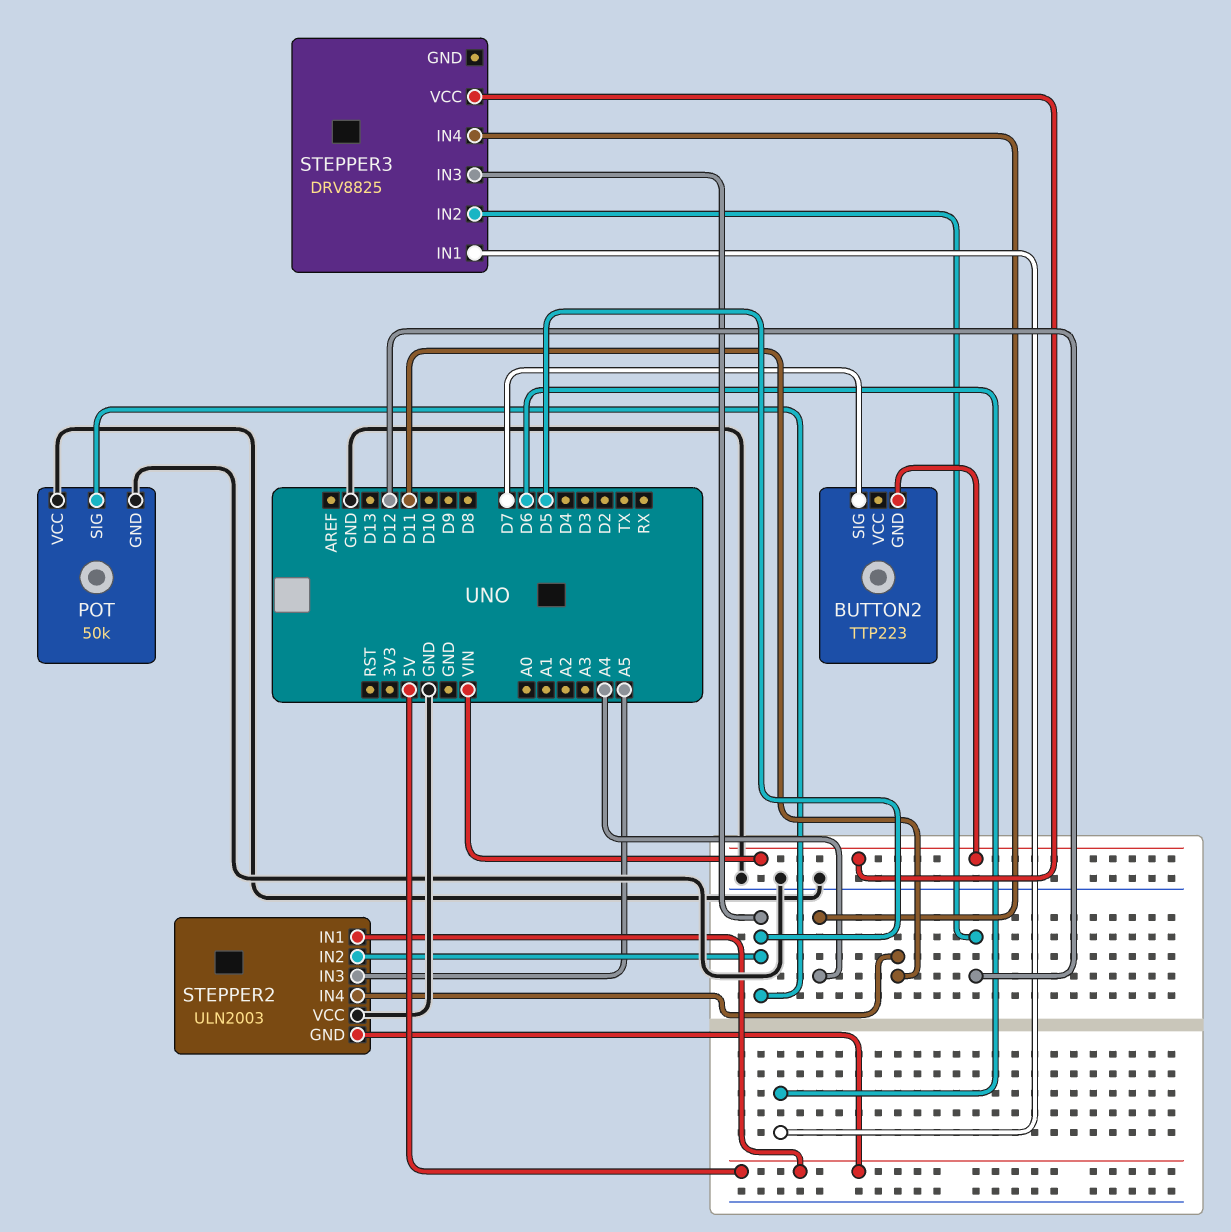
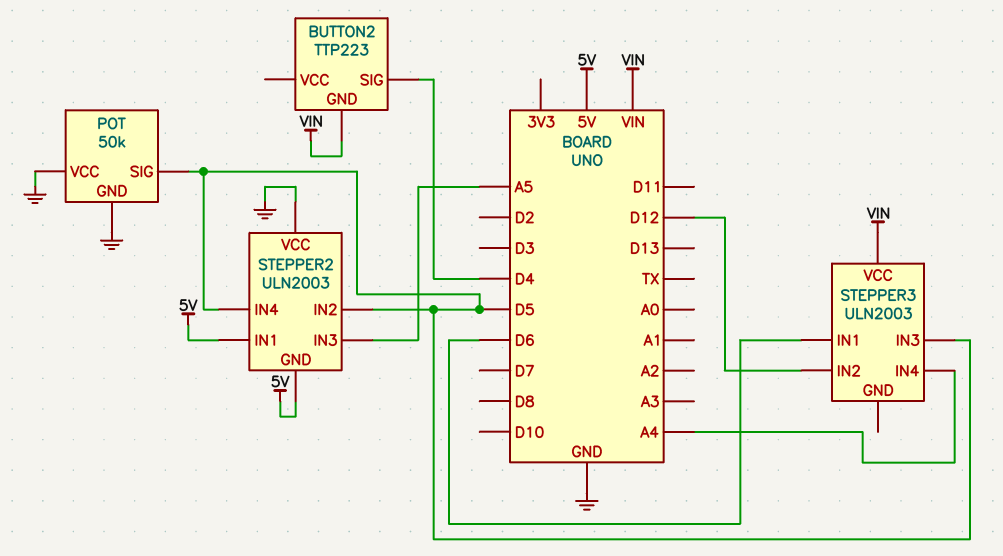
BUTTON2 pin SIG: D7 -> D4
STEPPER2 pin IN4: D11 -> D5
STEPPER3: DRV8825 -> ULN2003

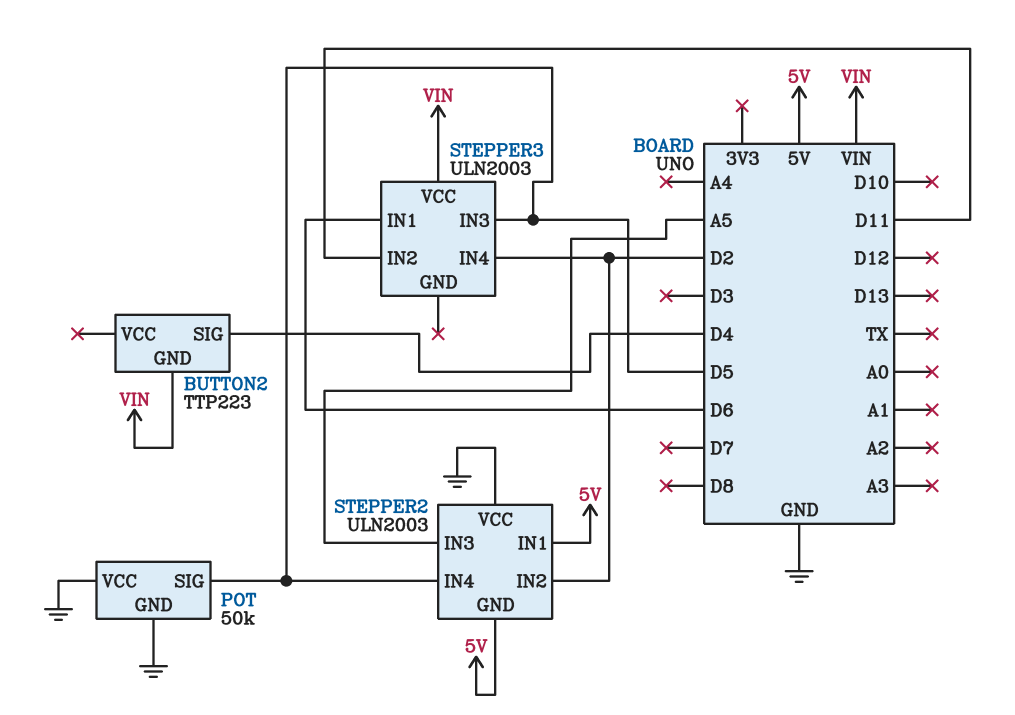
STEPPER2 pin IN2: D5 -> D2
STEPPER3 pin IN2: D12 -> D11
STEPPER3 pin IN4: A4 -> D2

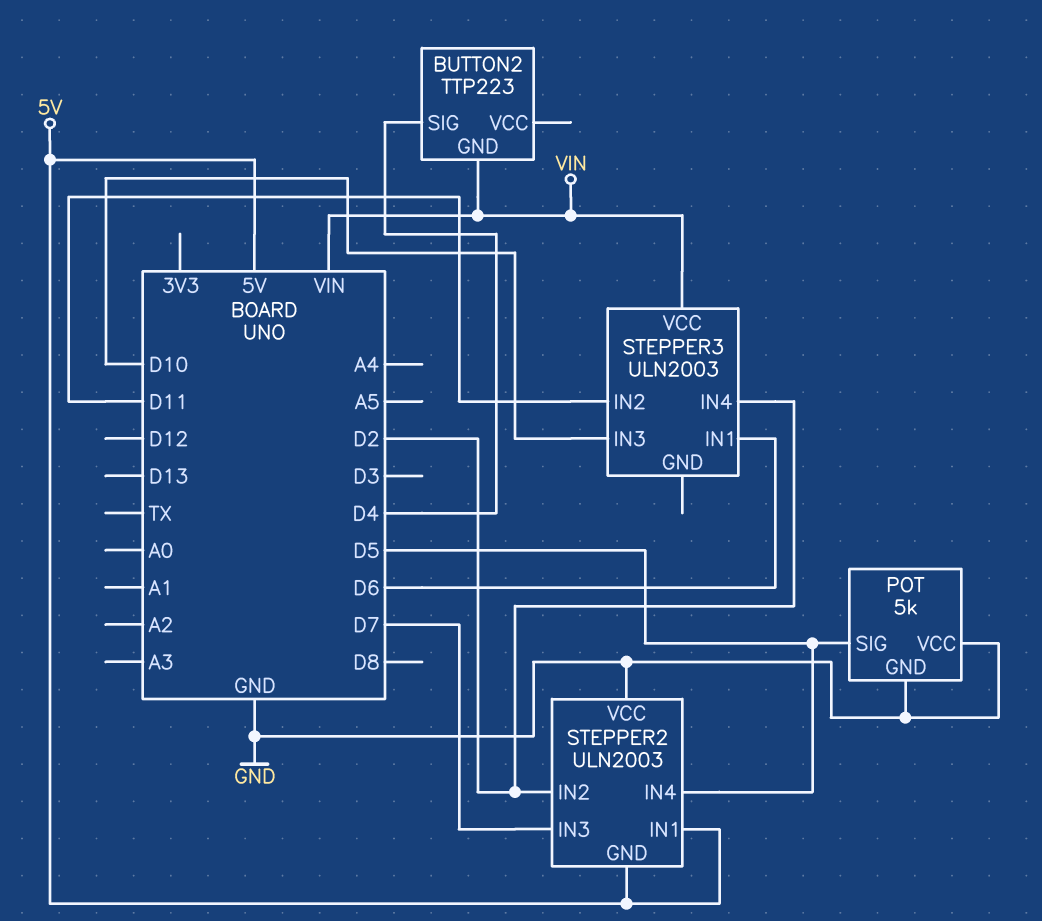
POT: 50k -> 5k
STEPPER2 pin IN3: A5 -> D7
STEPPER3 pin IN3: D5 -> D10

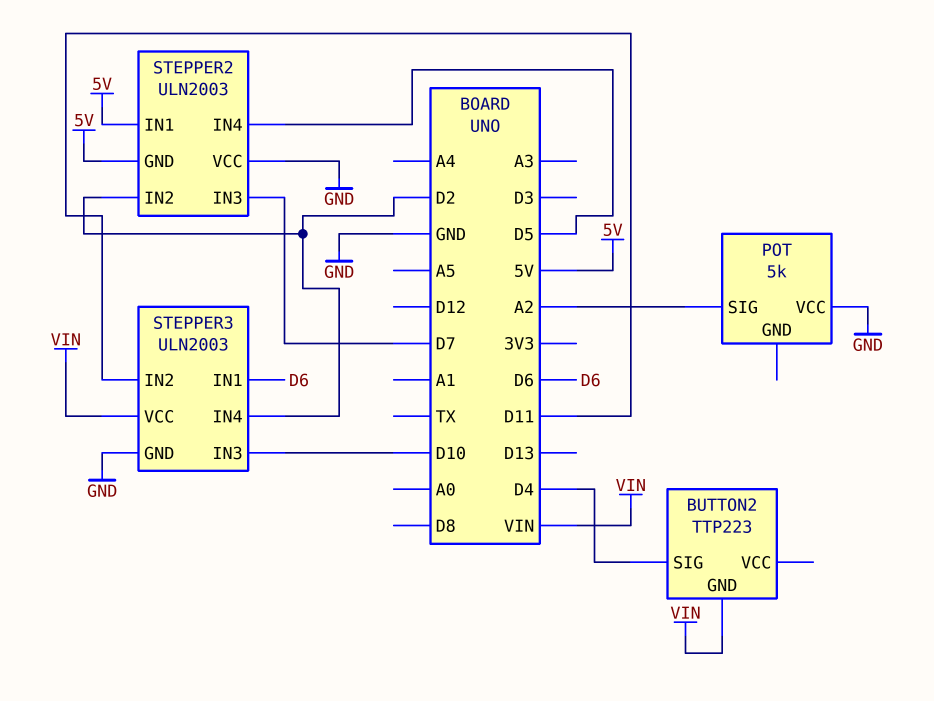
POT pin GND: GND -> none
POT pin SIG: D5 -> A2
STEPPER3 pin GND: none -> GND

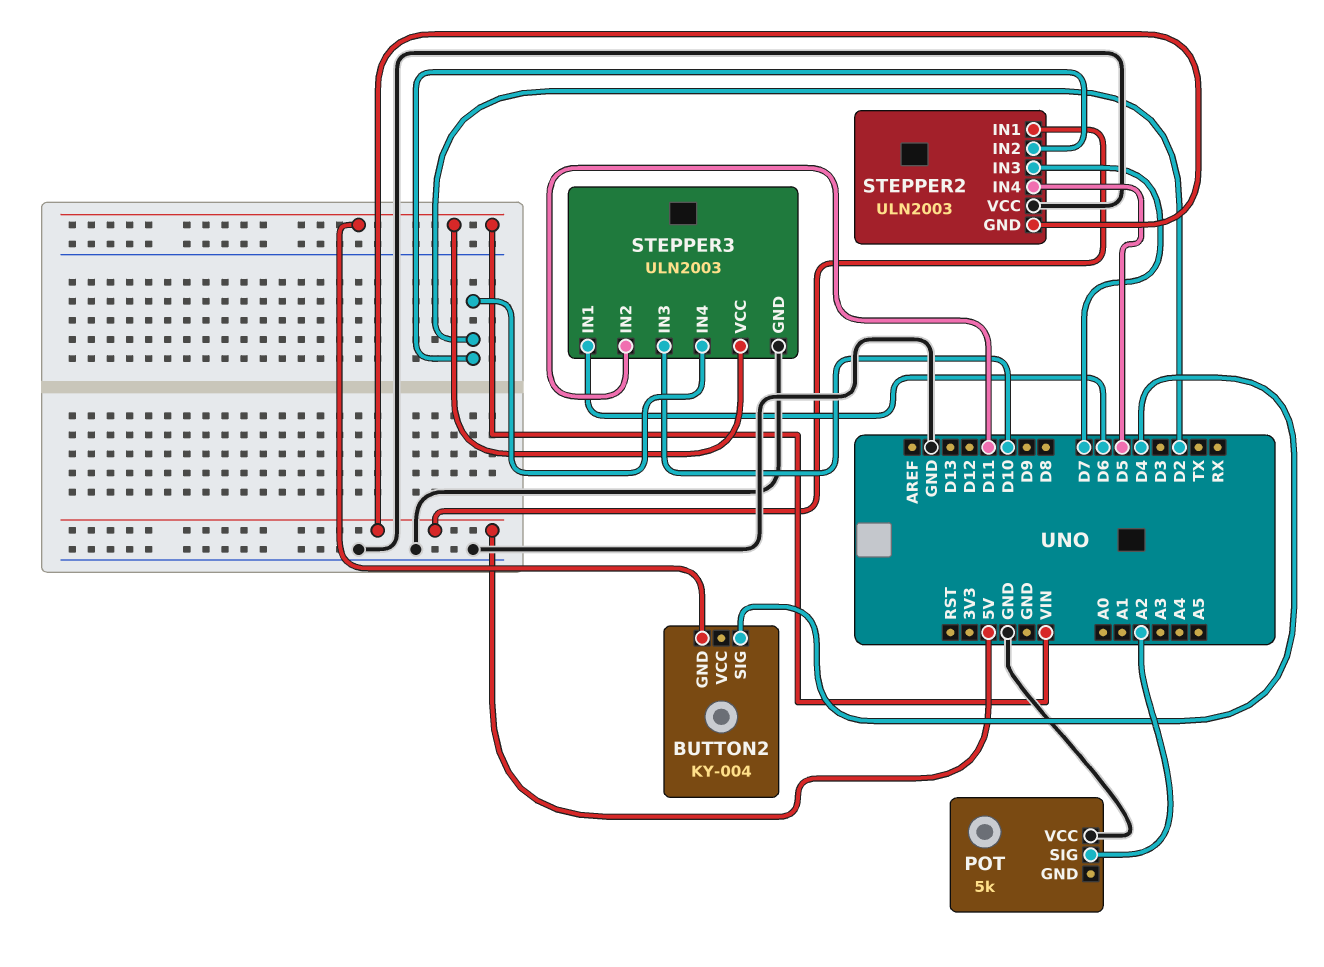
BUTTON2: TTP223 -> KY-004

